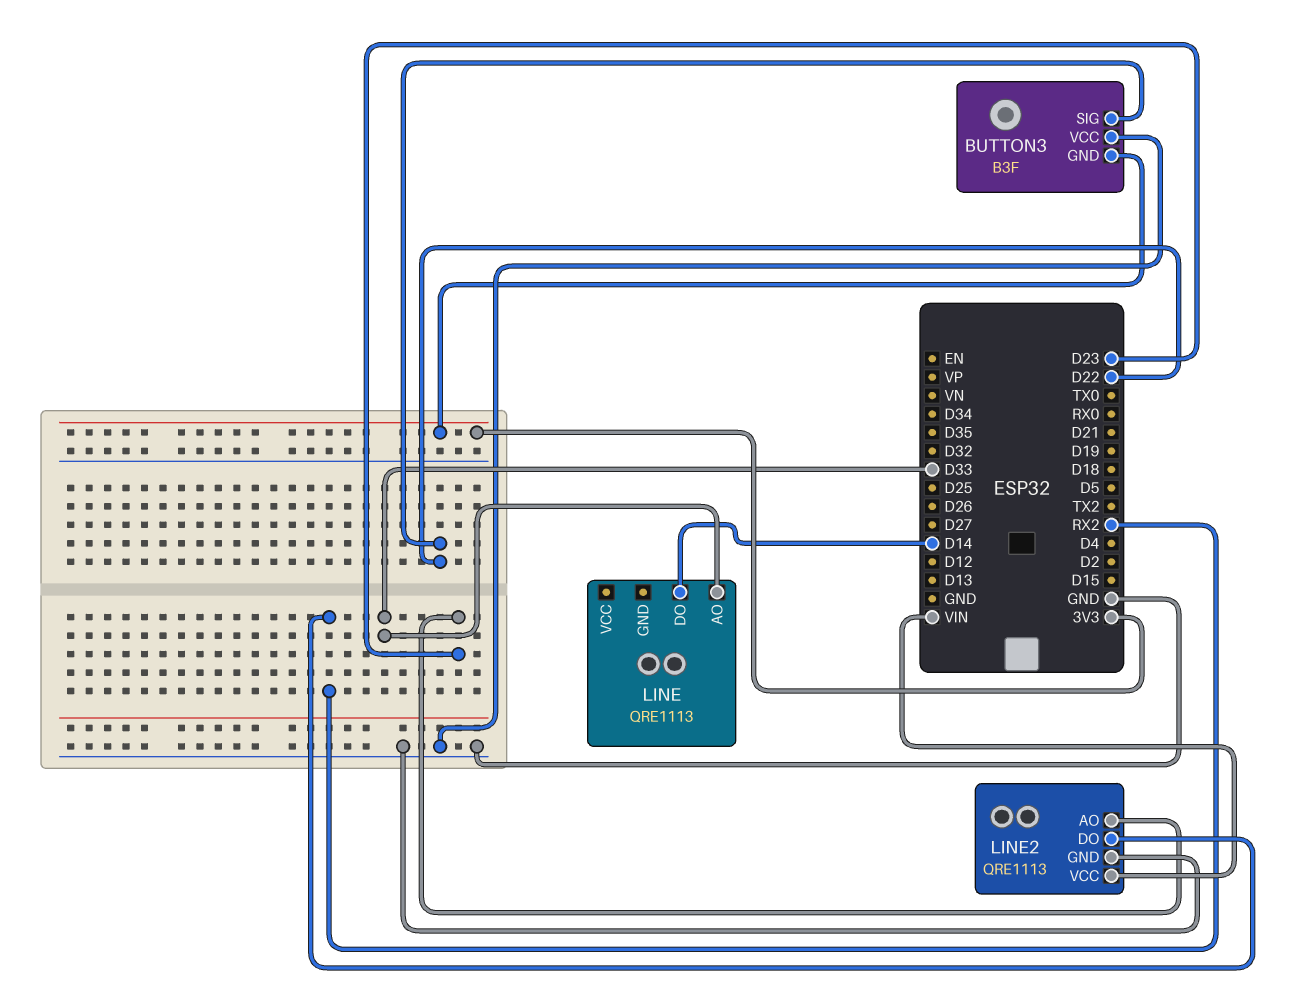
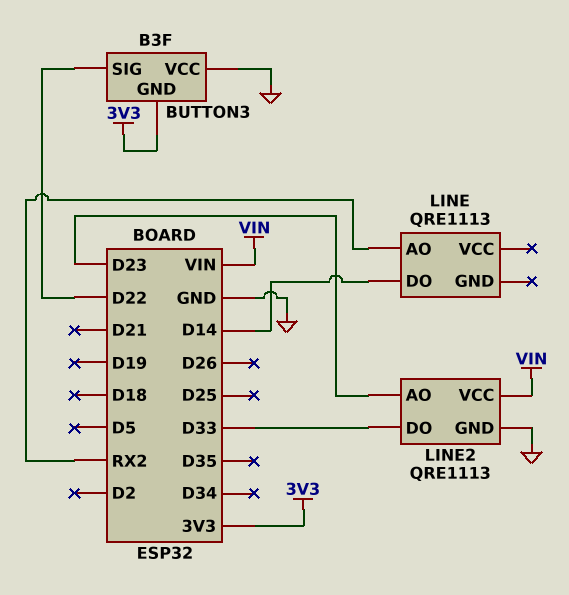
LINE pin AO: D33 -> RX2
LINE2 pin DO: RX2 -> D33

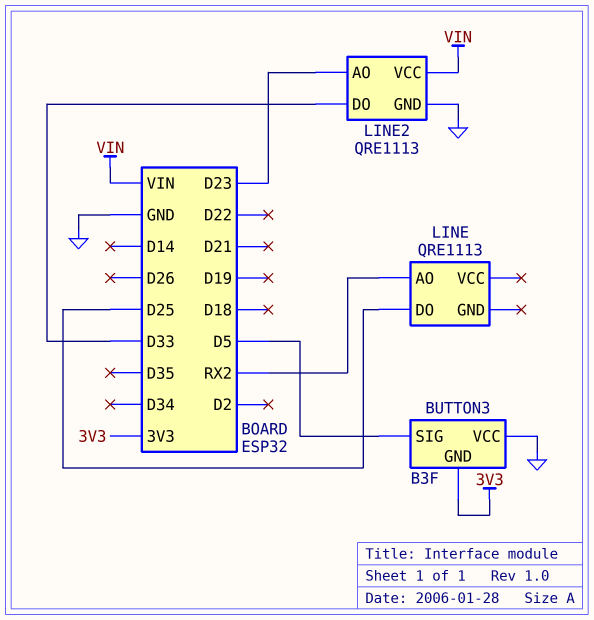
BUTTON3 pin SIG: D22 -> D5
LINE pin DO: D14 -> D25

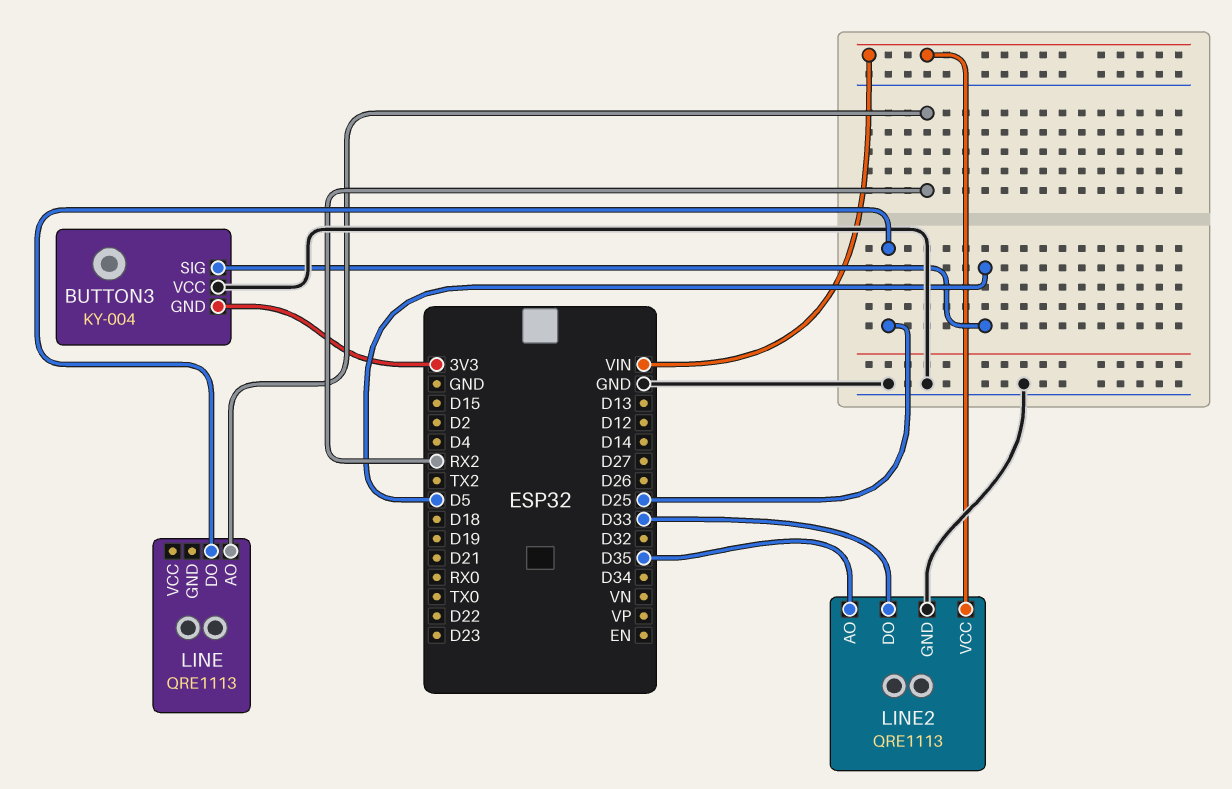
BUTTON3: B3F -> KY-004
LINE2 pin AO: D23 -> D35

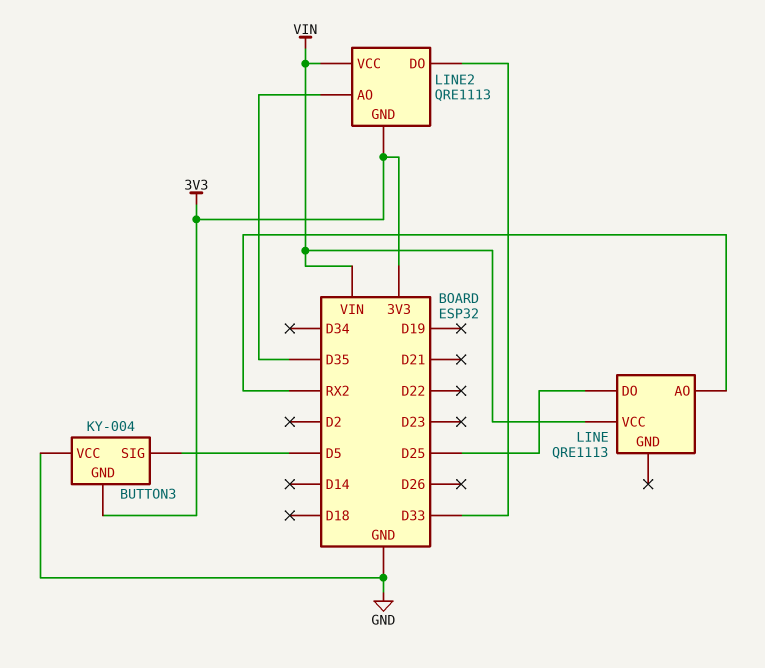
LINE pin VCC: none -> VIN
LINE2 pin GND: GND -> 3V3

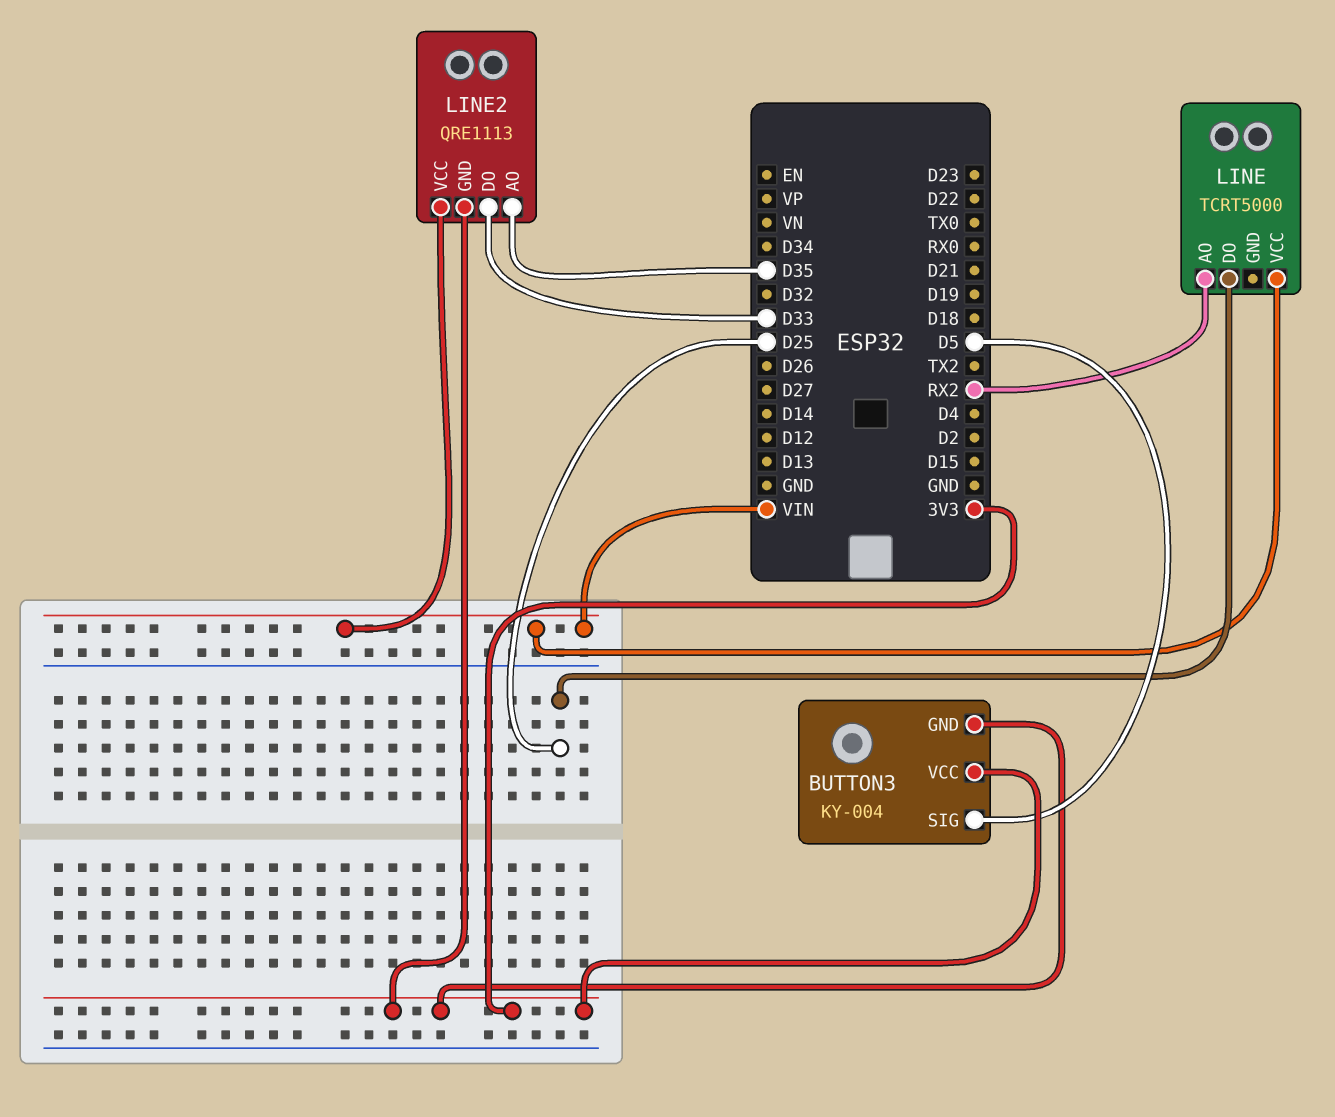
BUTTON3 pin VCC: GND -> 3V3
LINE: QRE1113 -> TCRT5000

